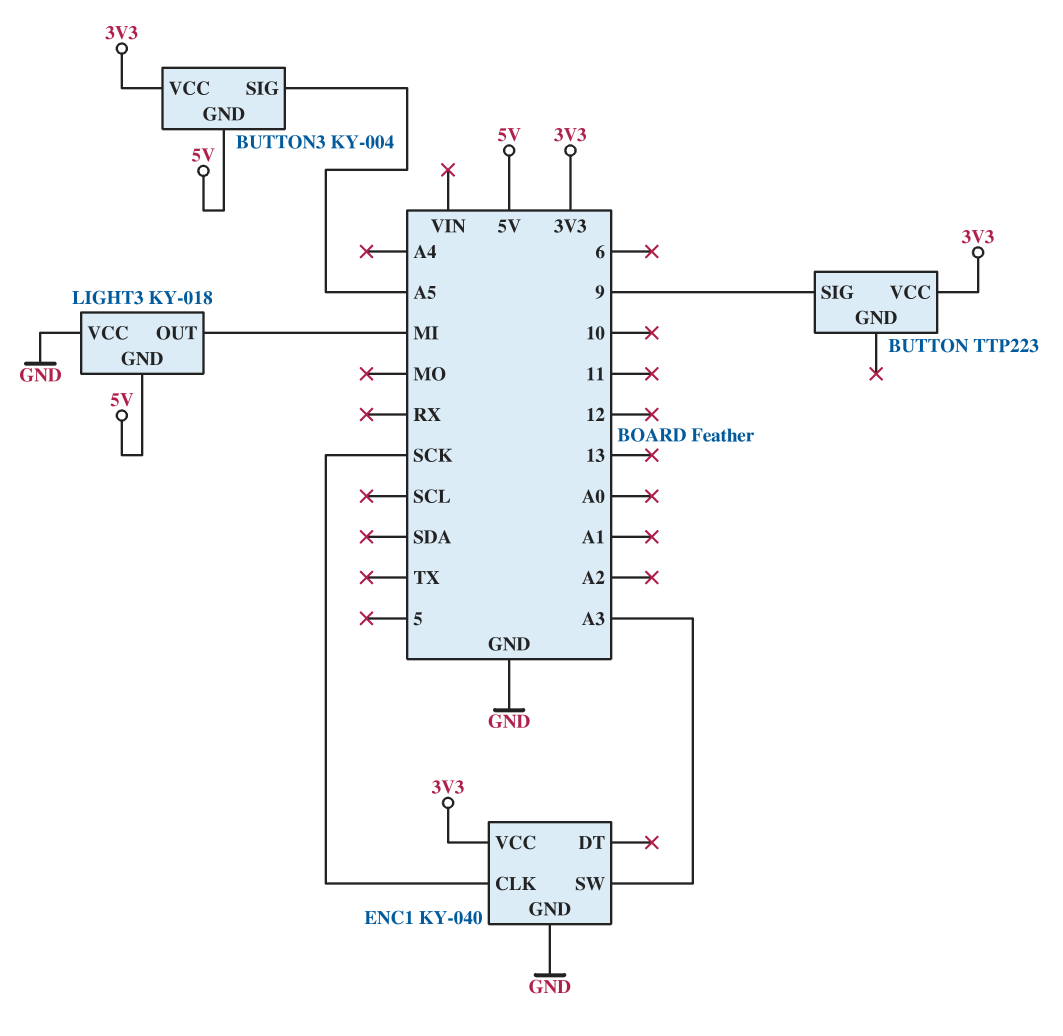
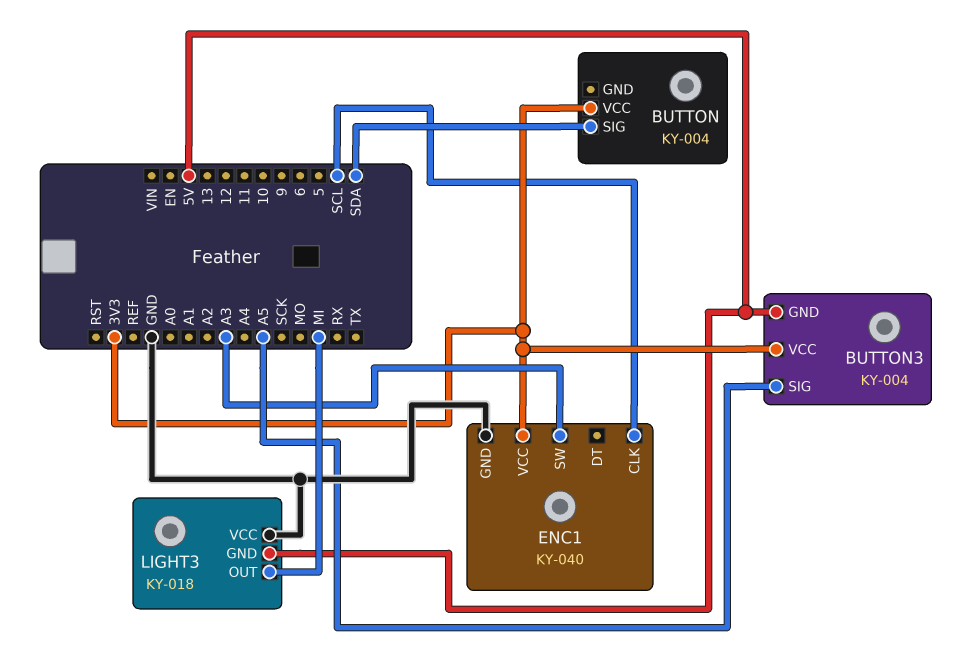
BUTTON: TTP223 -> KY-004
BUTTON pin SIG: 9 -> SDA
ENC1 pin CLK: SCK -> SCL

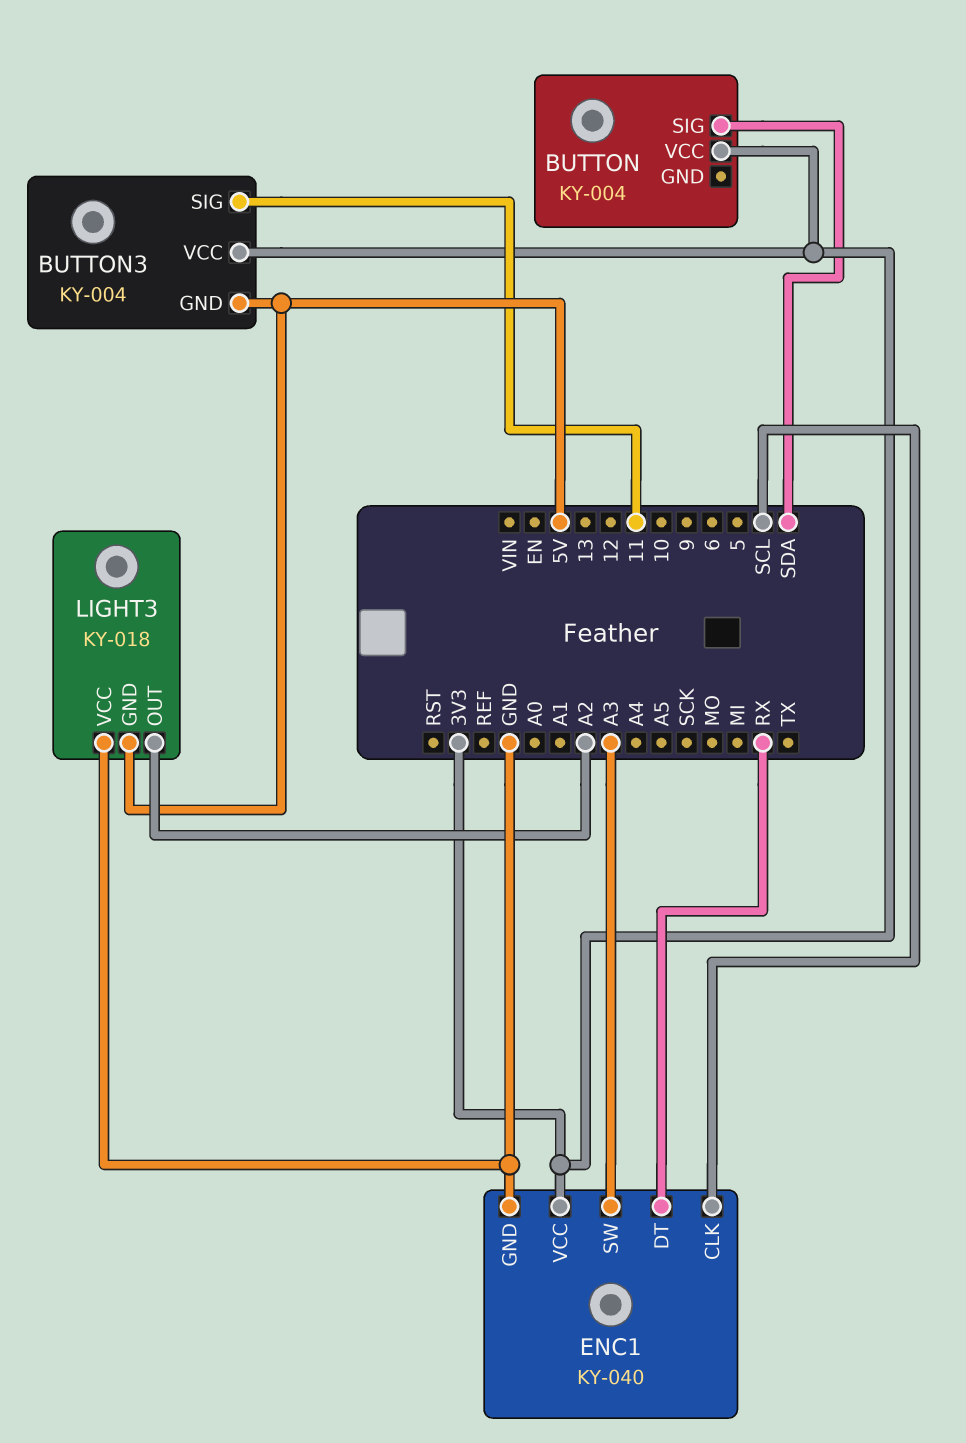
BUTTON3 pin SIG: A5 -> 11
ENC1 pin DT: none -> RX
LIGHT3 pin OUT: MI -> A2

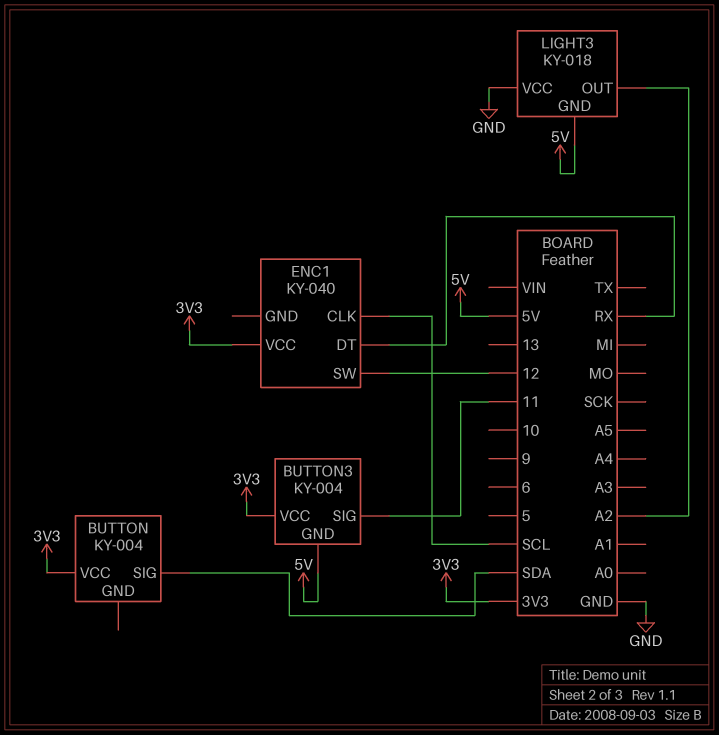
ENC1 pin GND: GND -> none
ENC1 pin SW: A3 -> 12

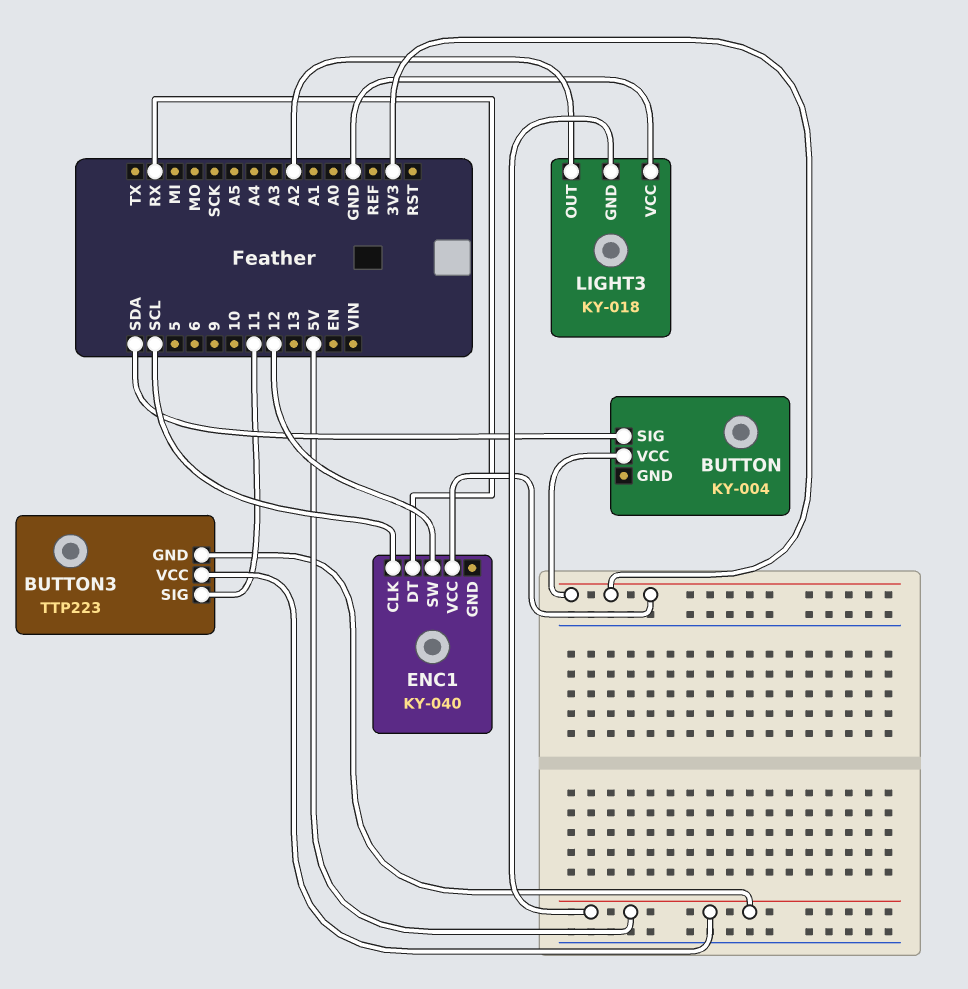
BUTTON3: KY-004 -> TTP223
BUTTON3 pin VCC: 3V3 -> 5V

